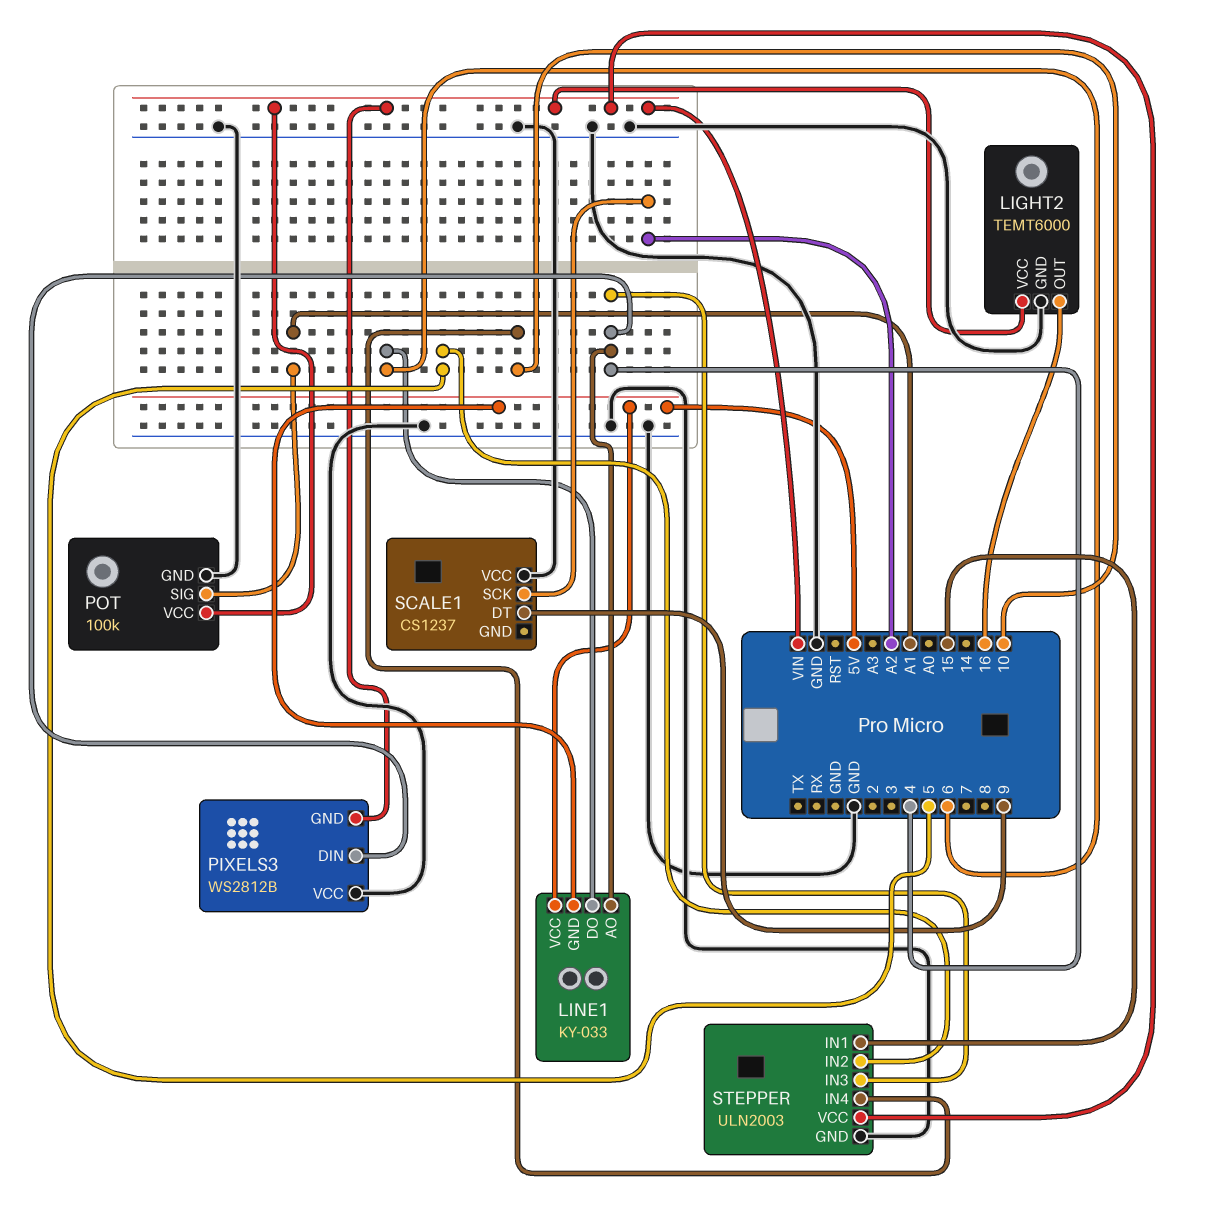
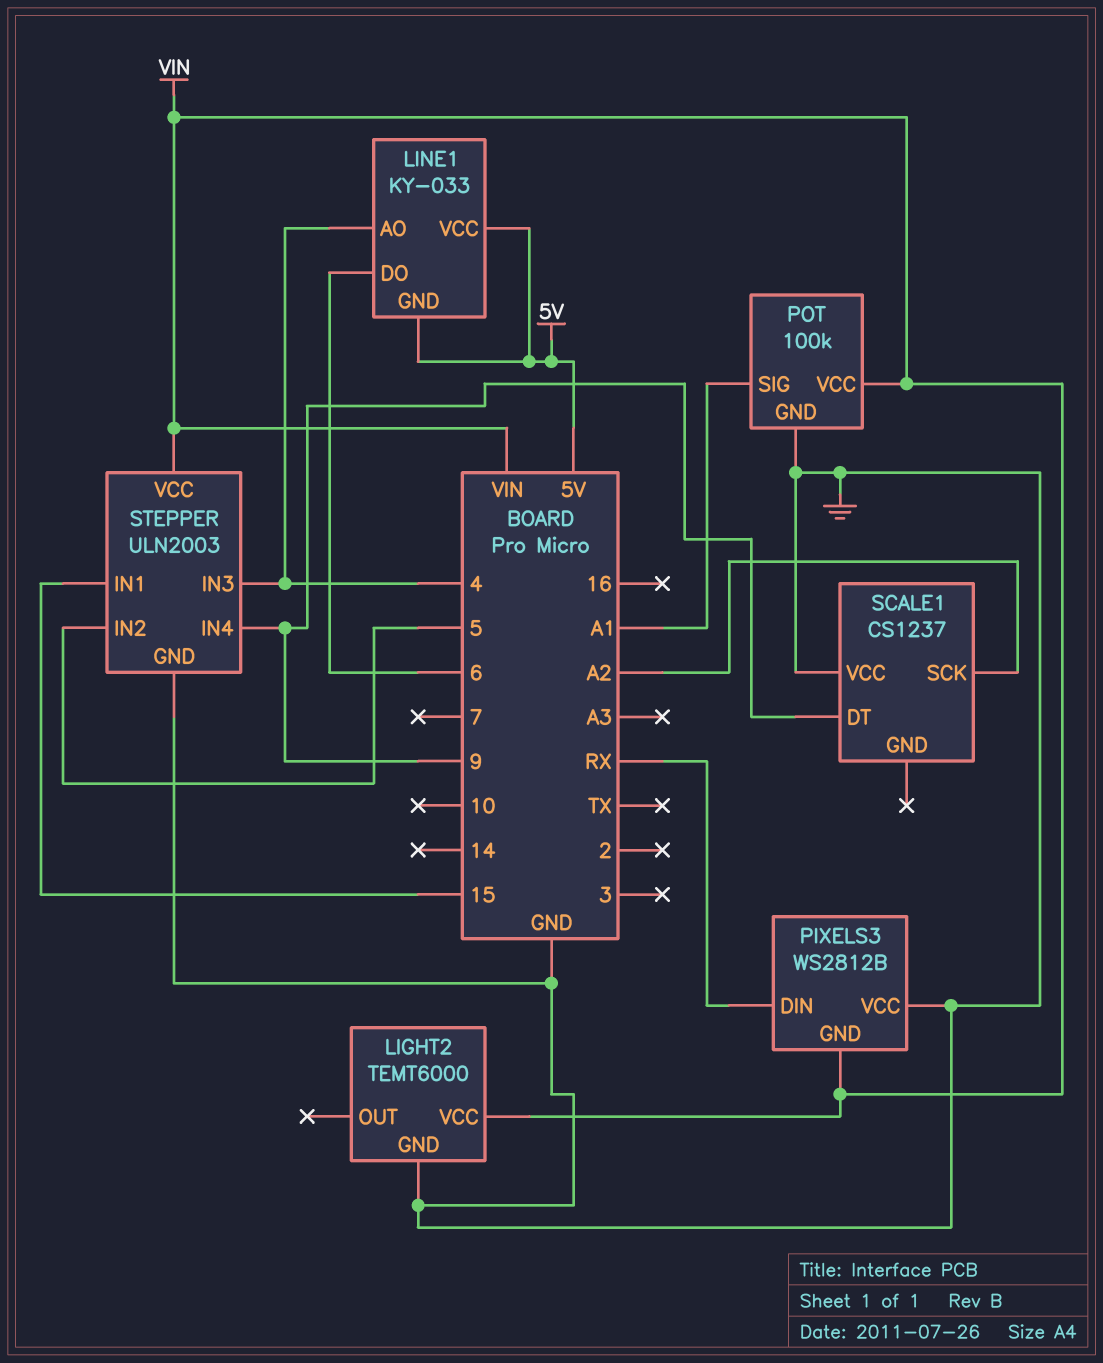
LIGHT2 pin OUT: 16 -> none
PIXELS3 pin DIN: 4 -> RX
STEPPER pin IN4: 10 -> 9

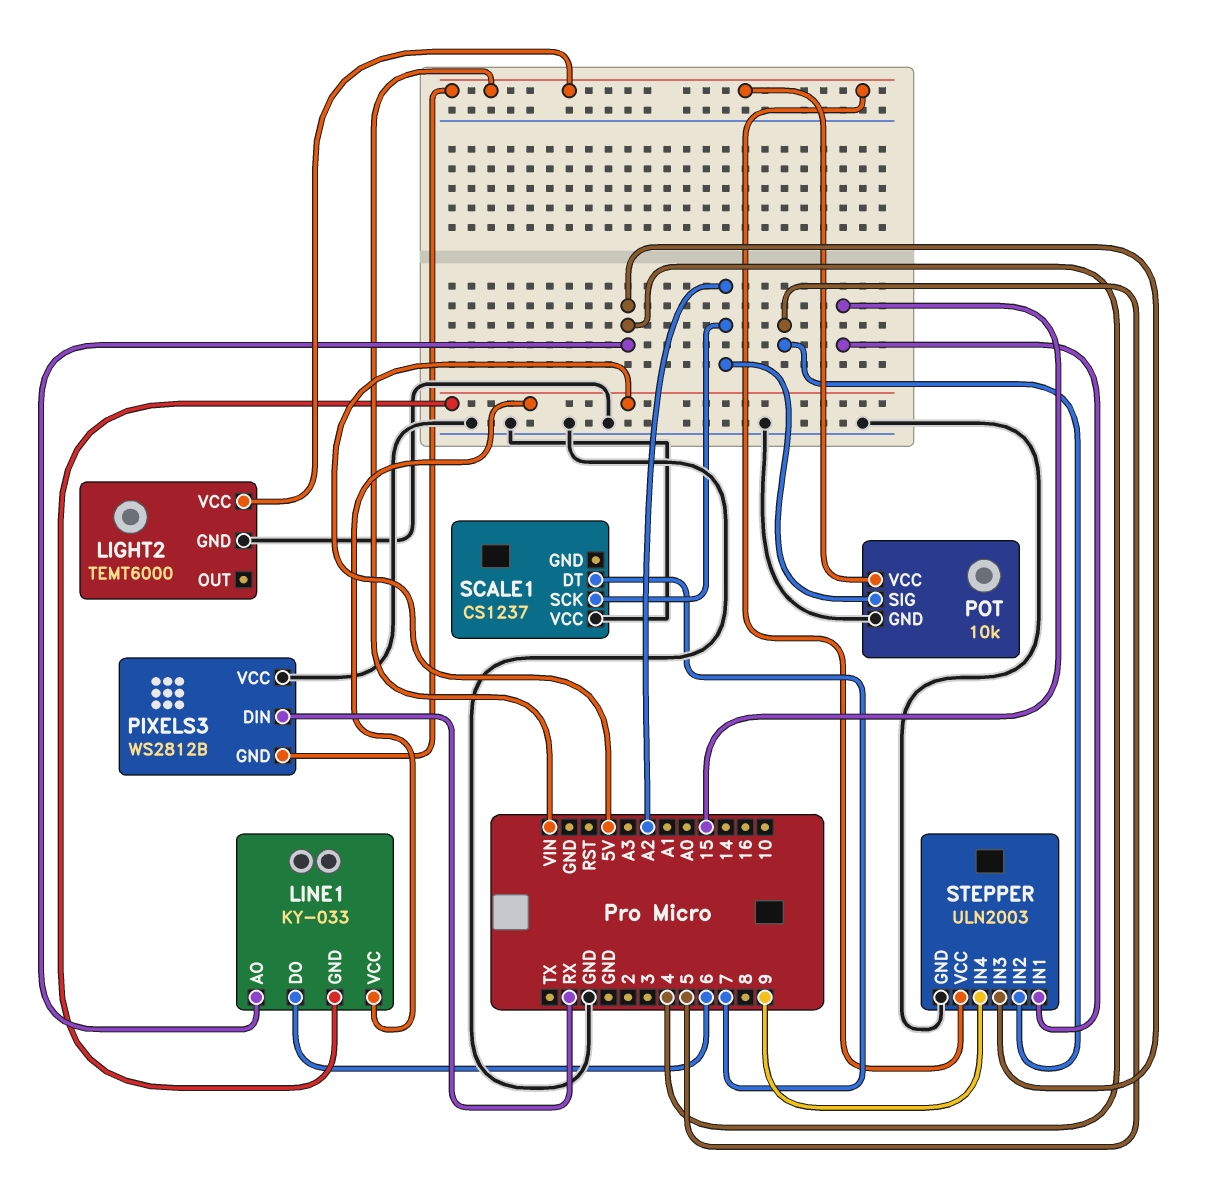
POT: 100k -> 10k
POT pin SIG: A1 -> A2
SCALE1 pin DT: 9 -> 7

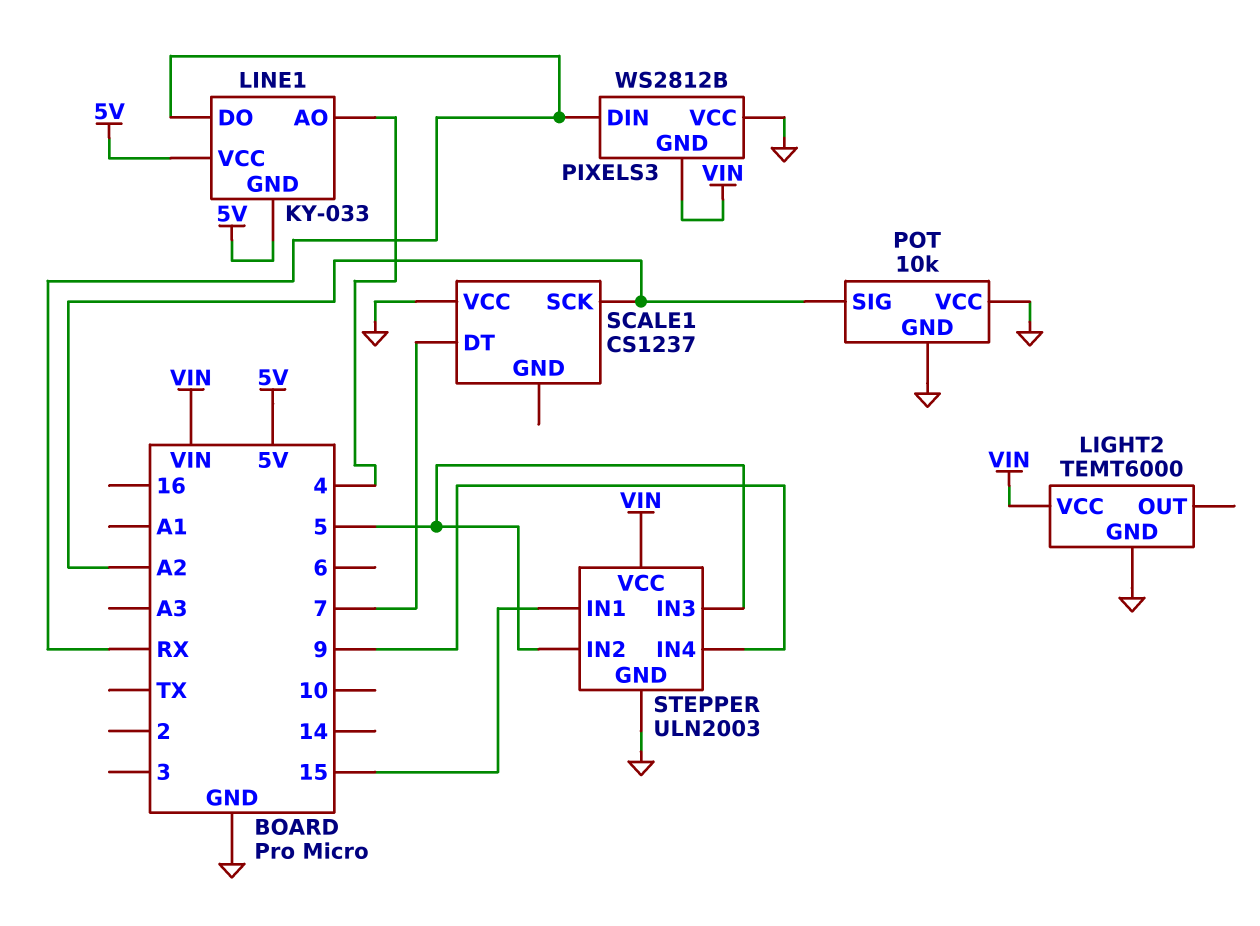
LINE1 pin DO: 6 -> RX
POT pin VCC: VIN -> GND
STEPPER pin IN3: 4 -> 5

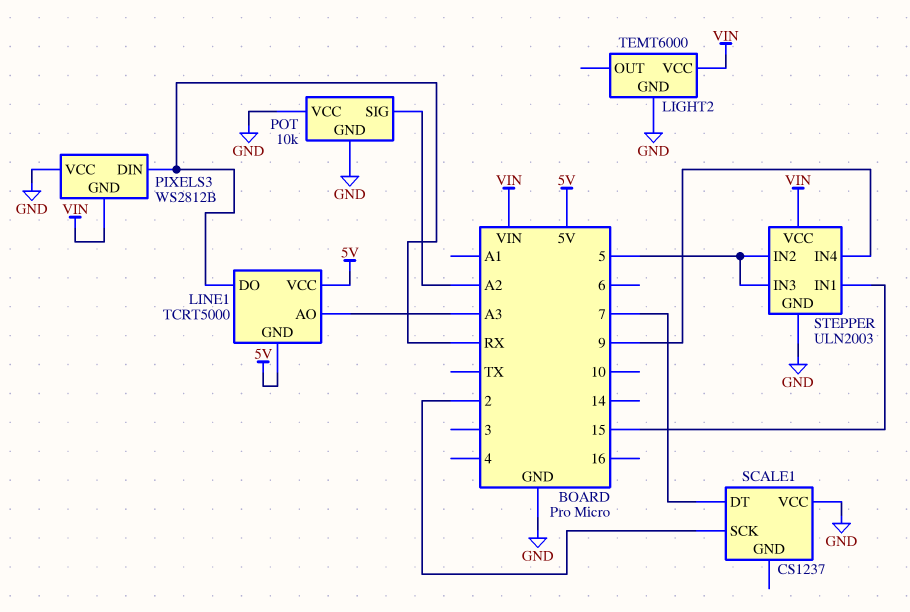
LINE1: KY-033 -> TCRT5000
LINE1 pin AO: 4 -> A3
SCALE1 pin SCK: A2 -> 2

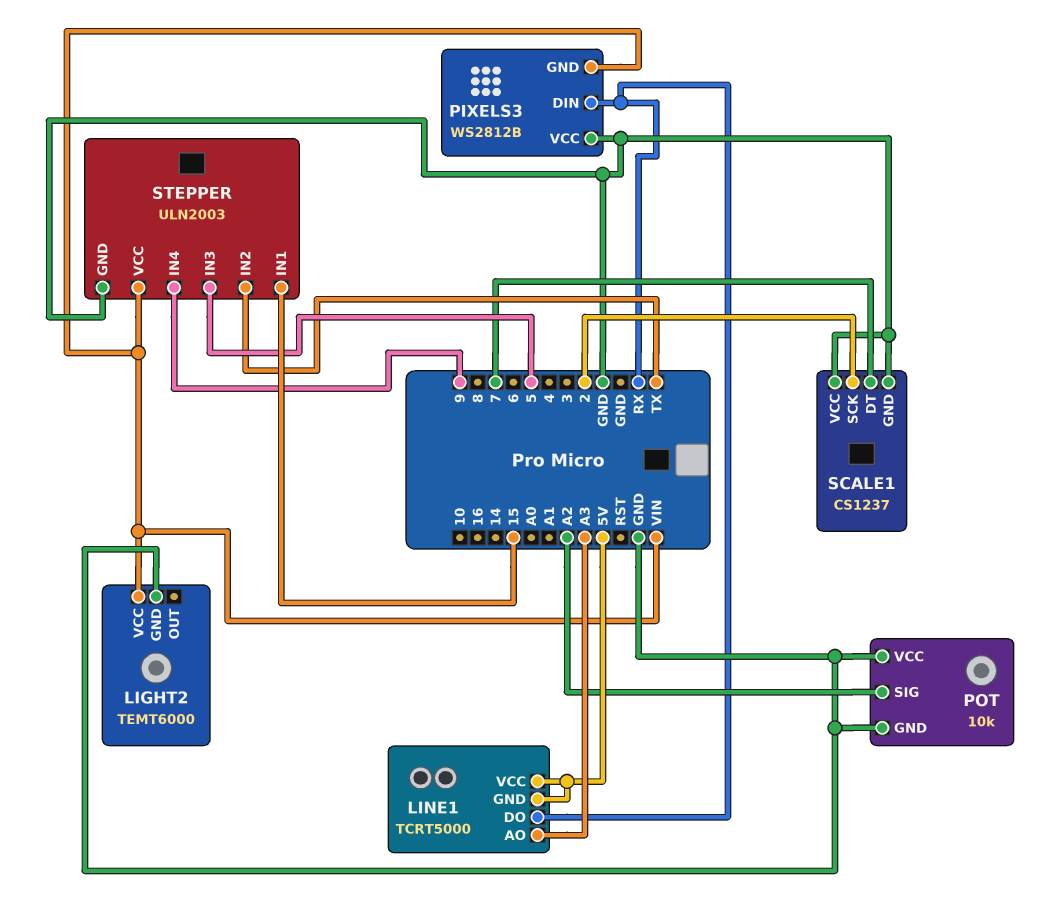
SCALE1 pin GND: none -> GND
STEPPER pin IN2: 5 -> TX

